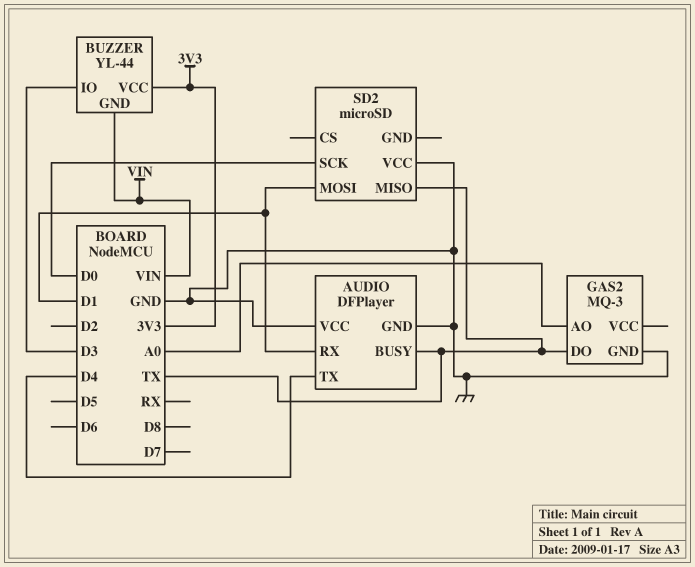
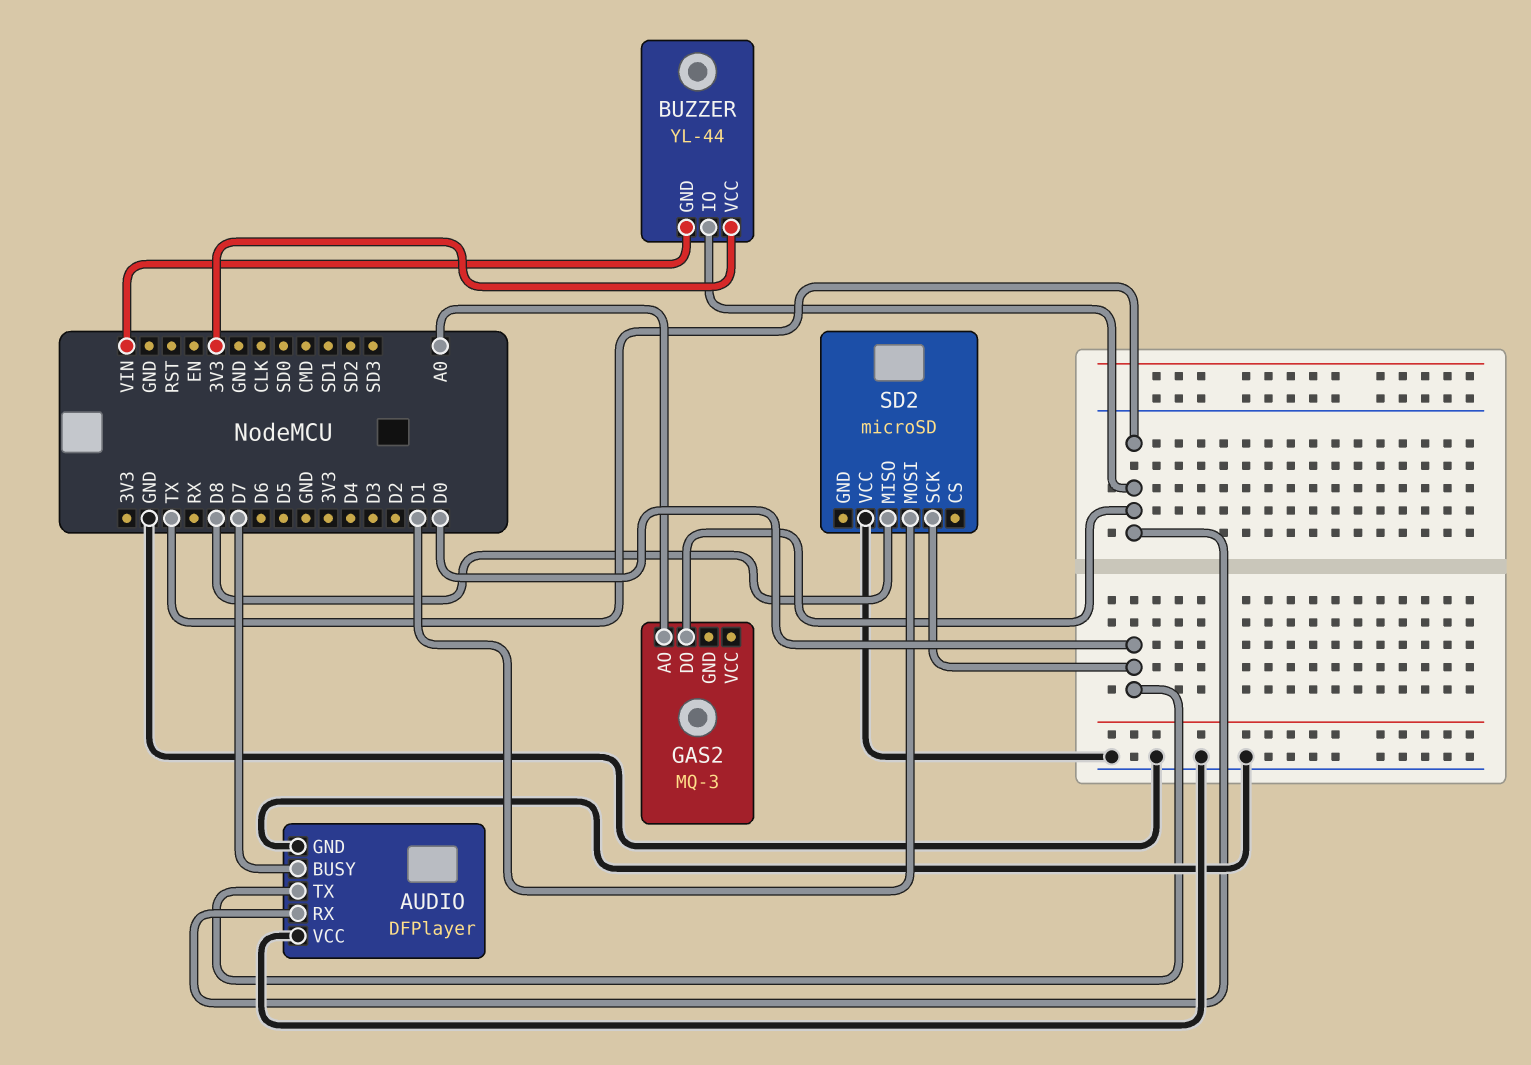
AUDIO pin BUSY: TX -> D7
AUDIO pin RX: D1 -> TX
AUDIO pin TX: D4 -> D0
BUZZER pin IO: D3 -> TX
GAS2 pin GND: GND -> none
SD2 pin MISO: TX -> D8

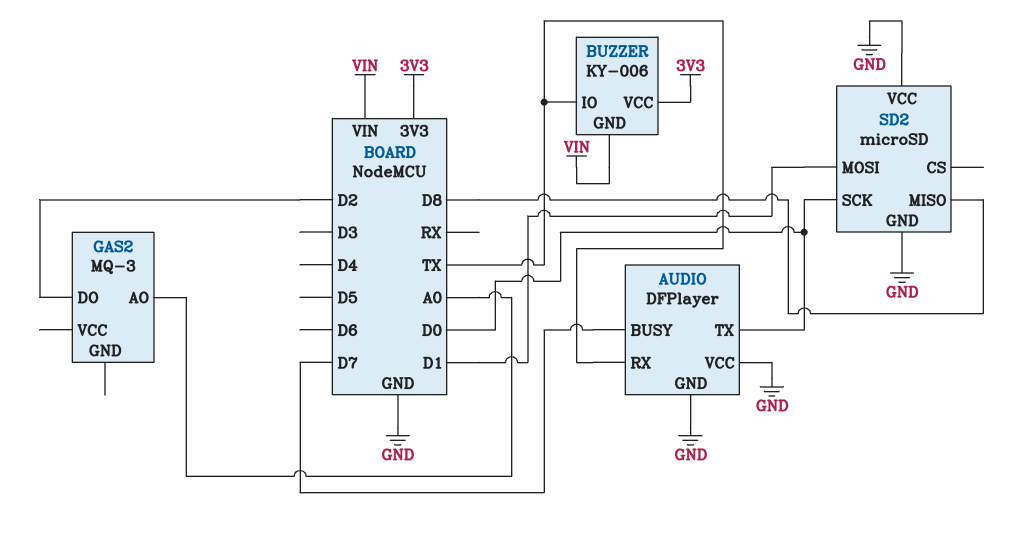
BUZZER: YL-44 -> KY-006
GAS2 pin DO: TX -> D2
SD2 pin GND: none -> GND

